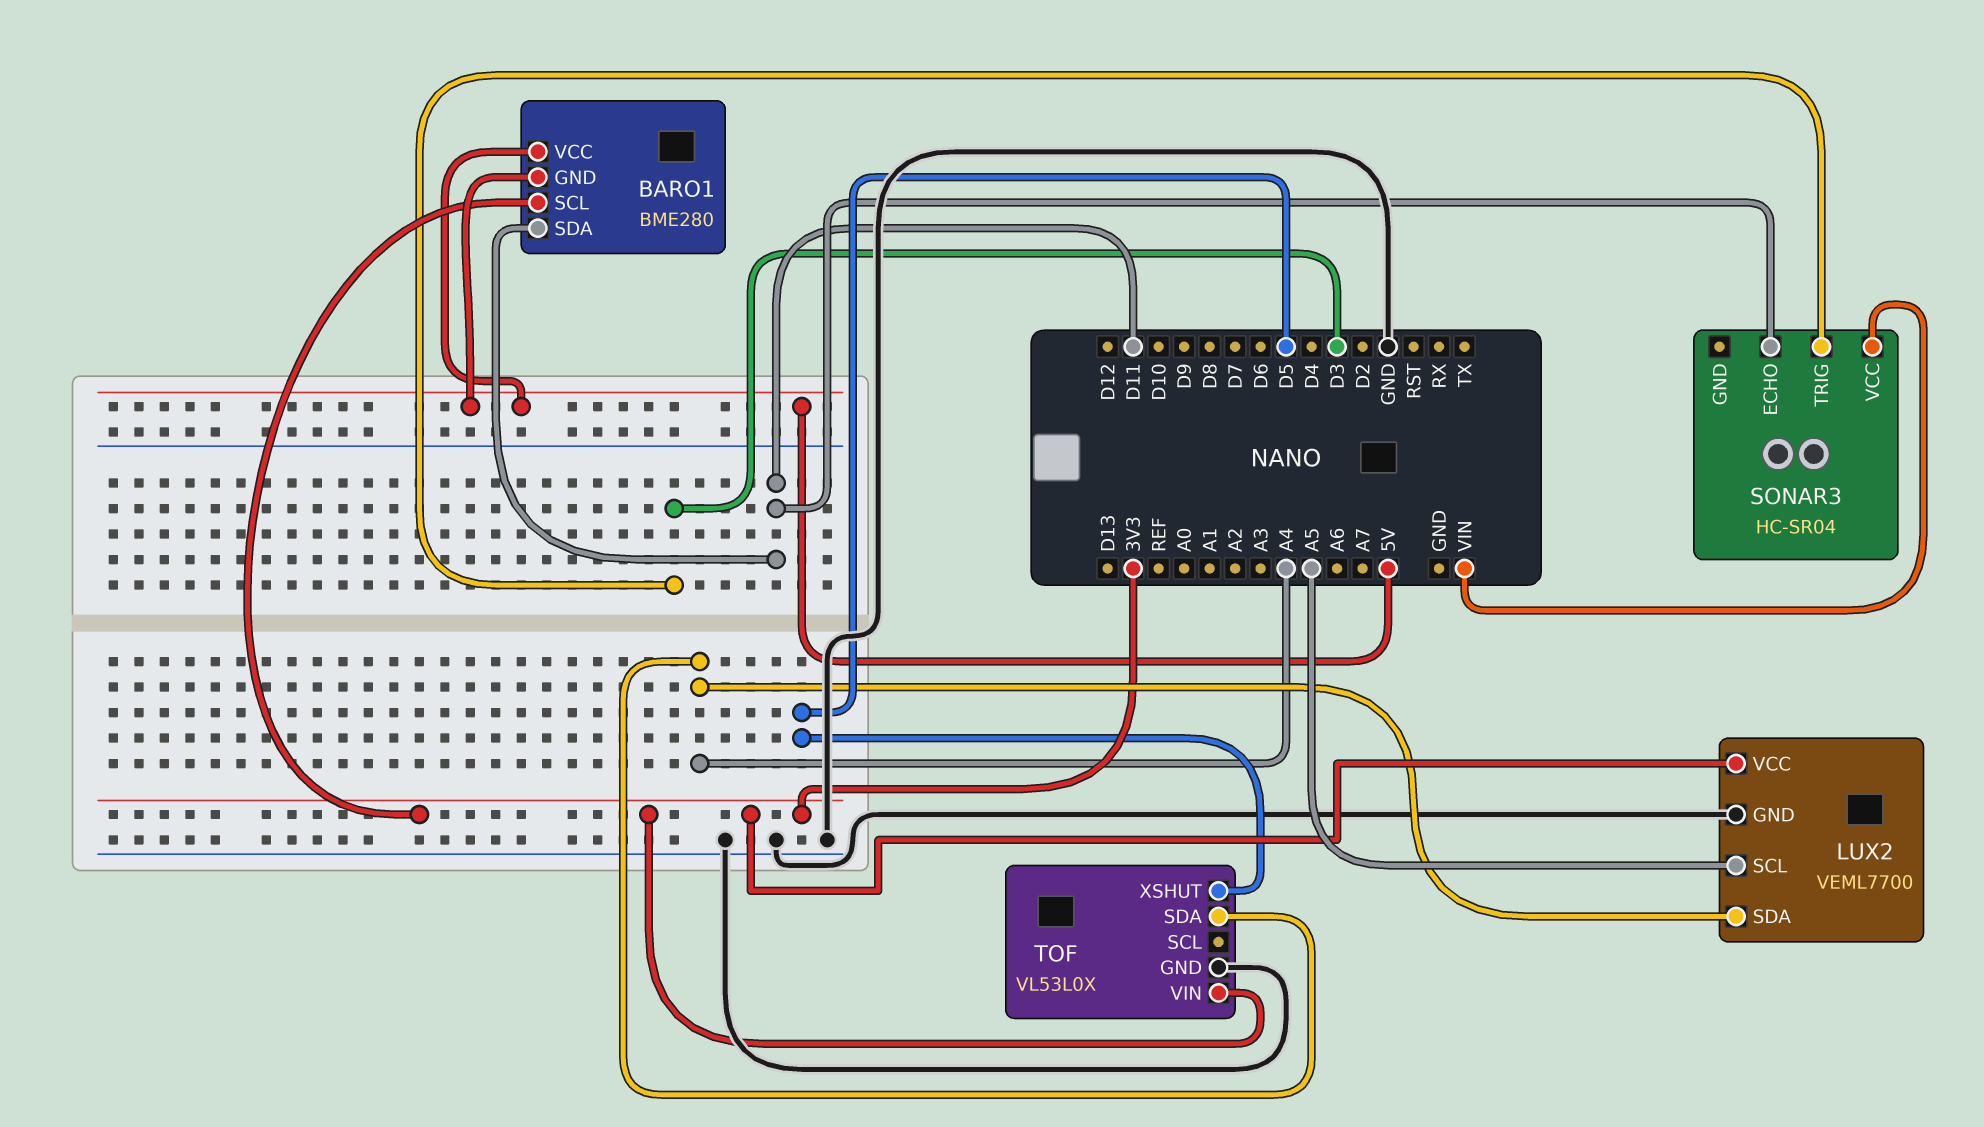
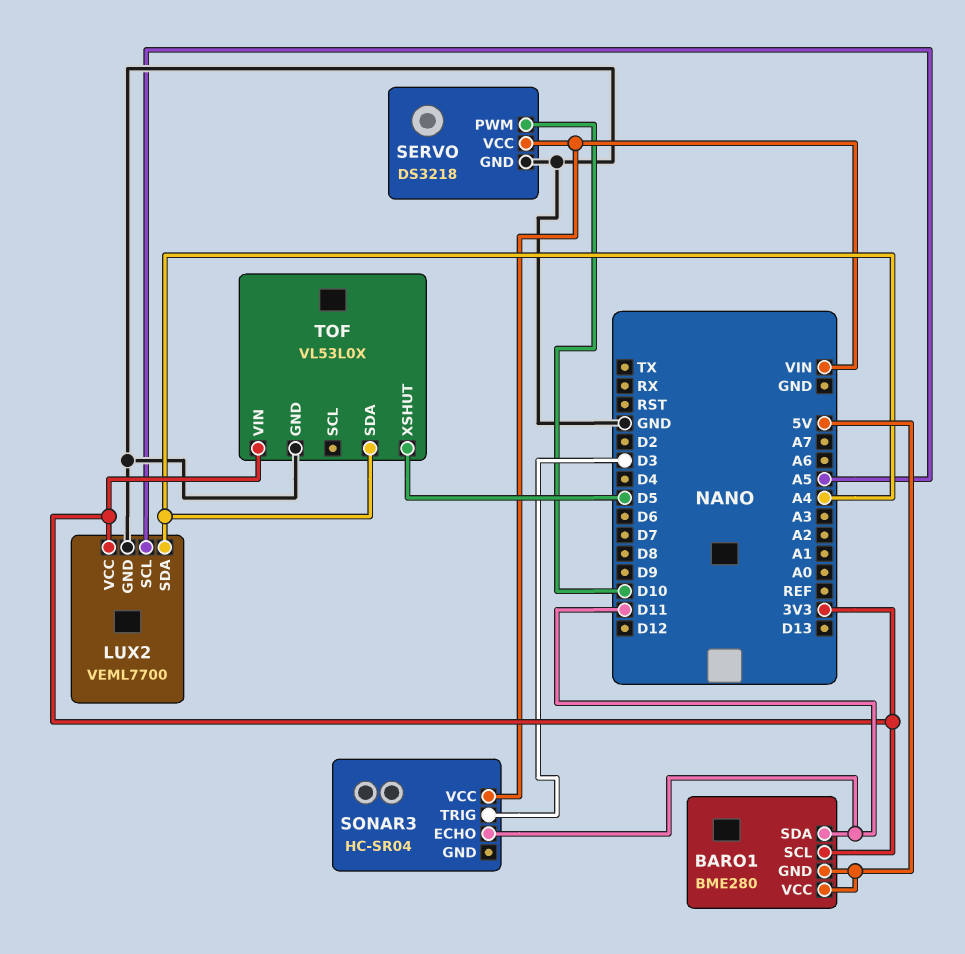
SERVO: none -> DS3218
SERVO pin GND: none -> GND
SERVO pin PWM: none -> D10
SERVO pin VCC: none -> VIN

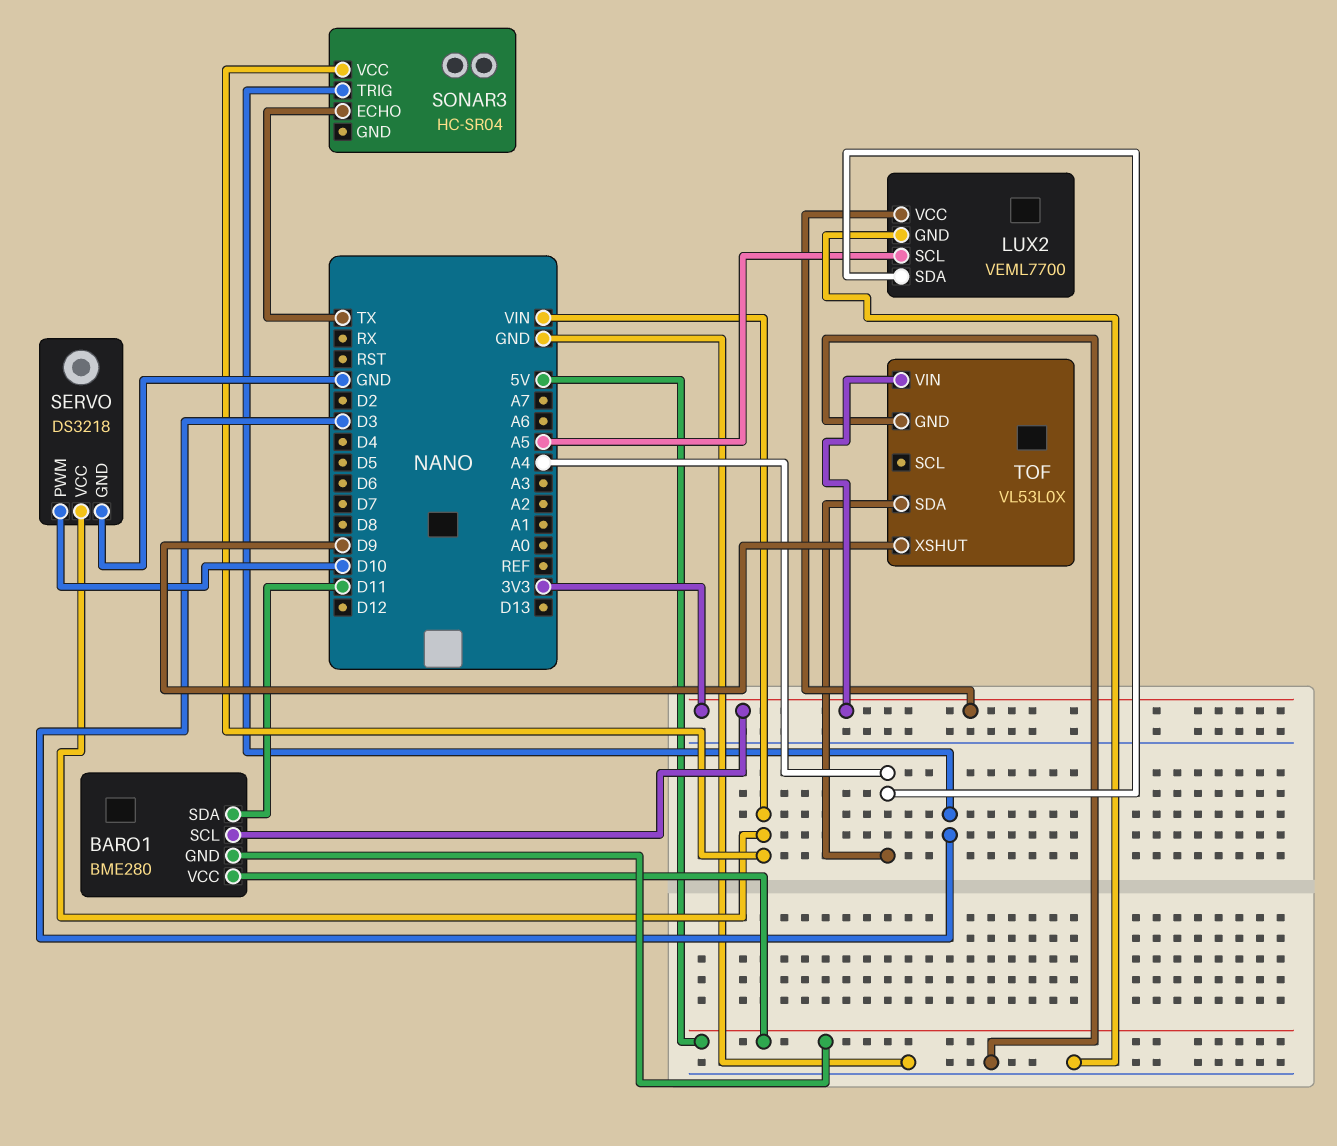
SONAR3 pin ECHO: D11 -> TX
TOF pin XSHUT: D5 -> D9

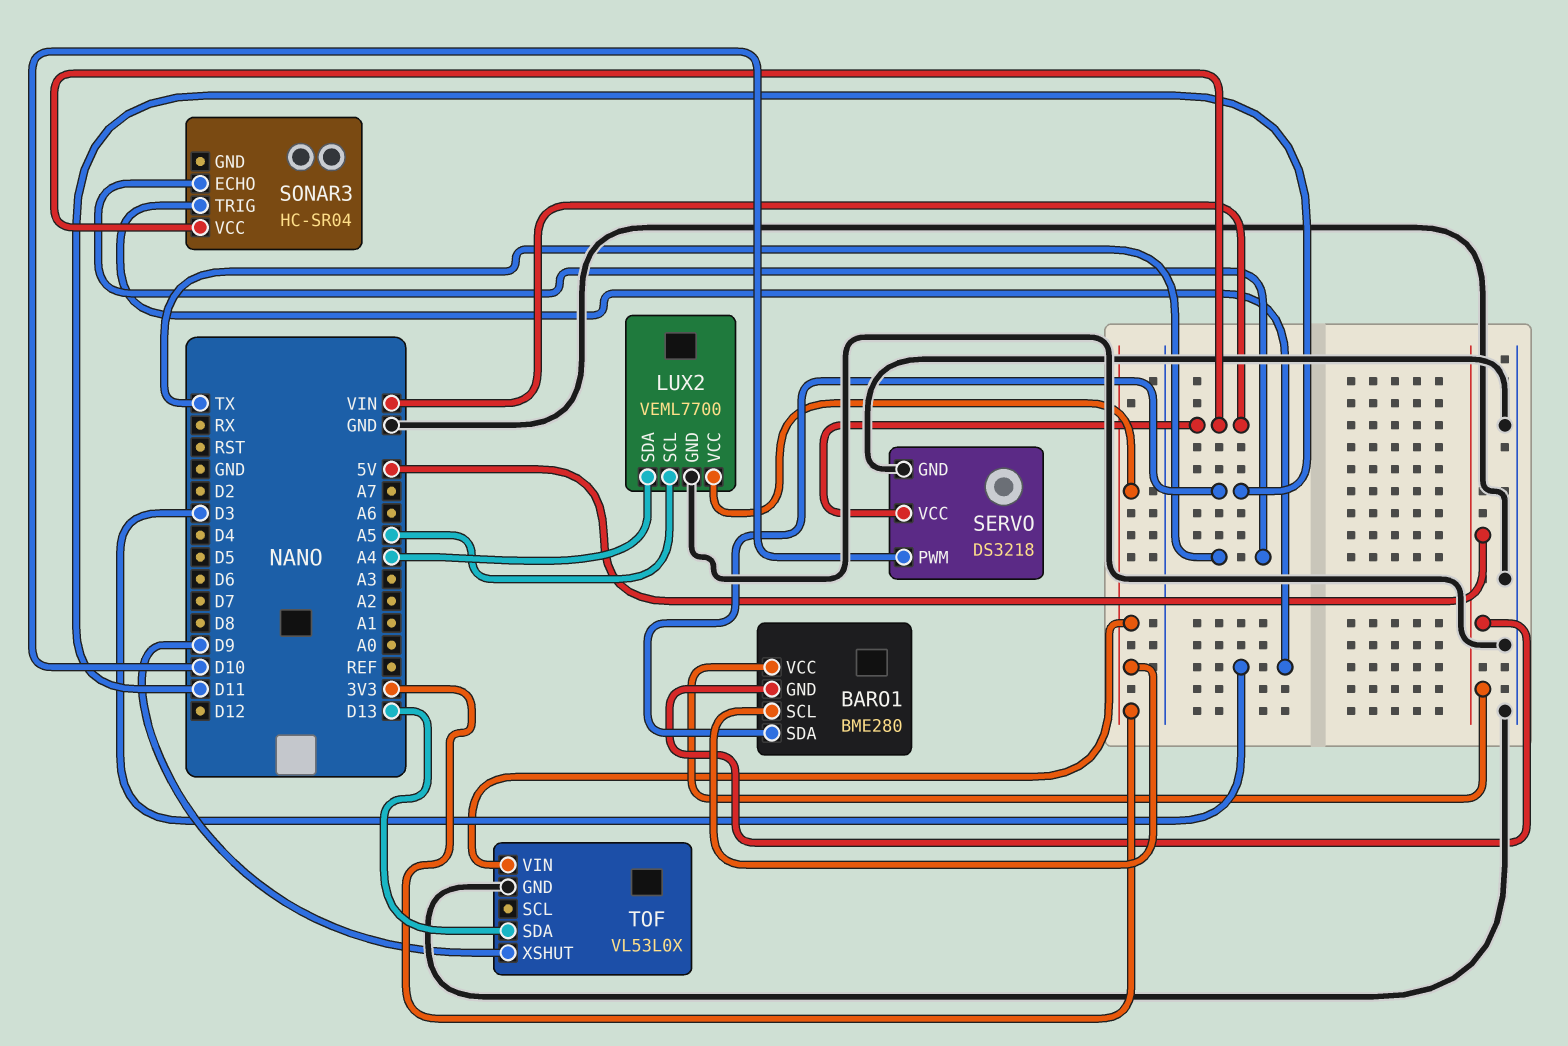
TOF pin SDA: A4 -> D13

